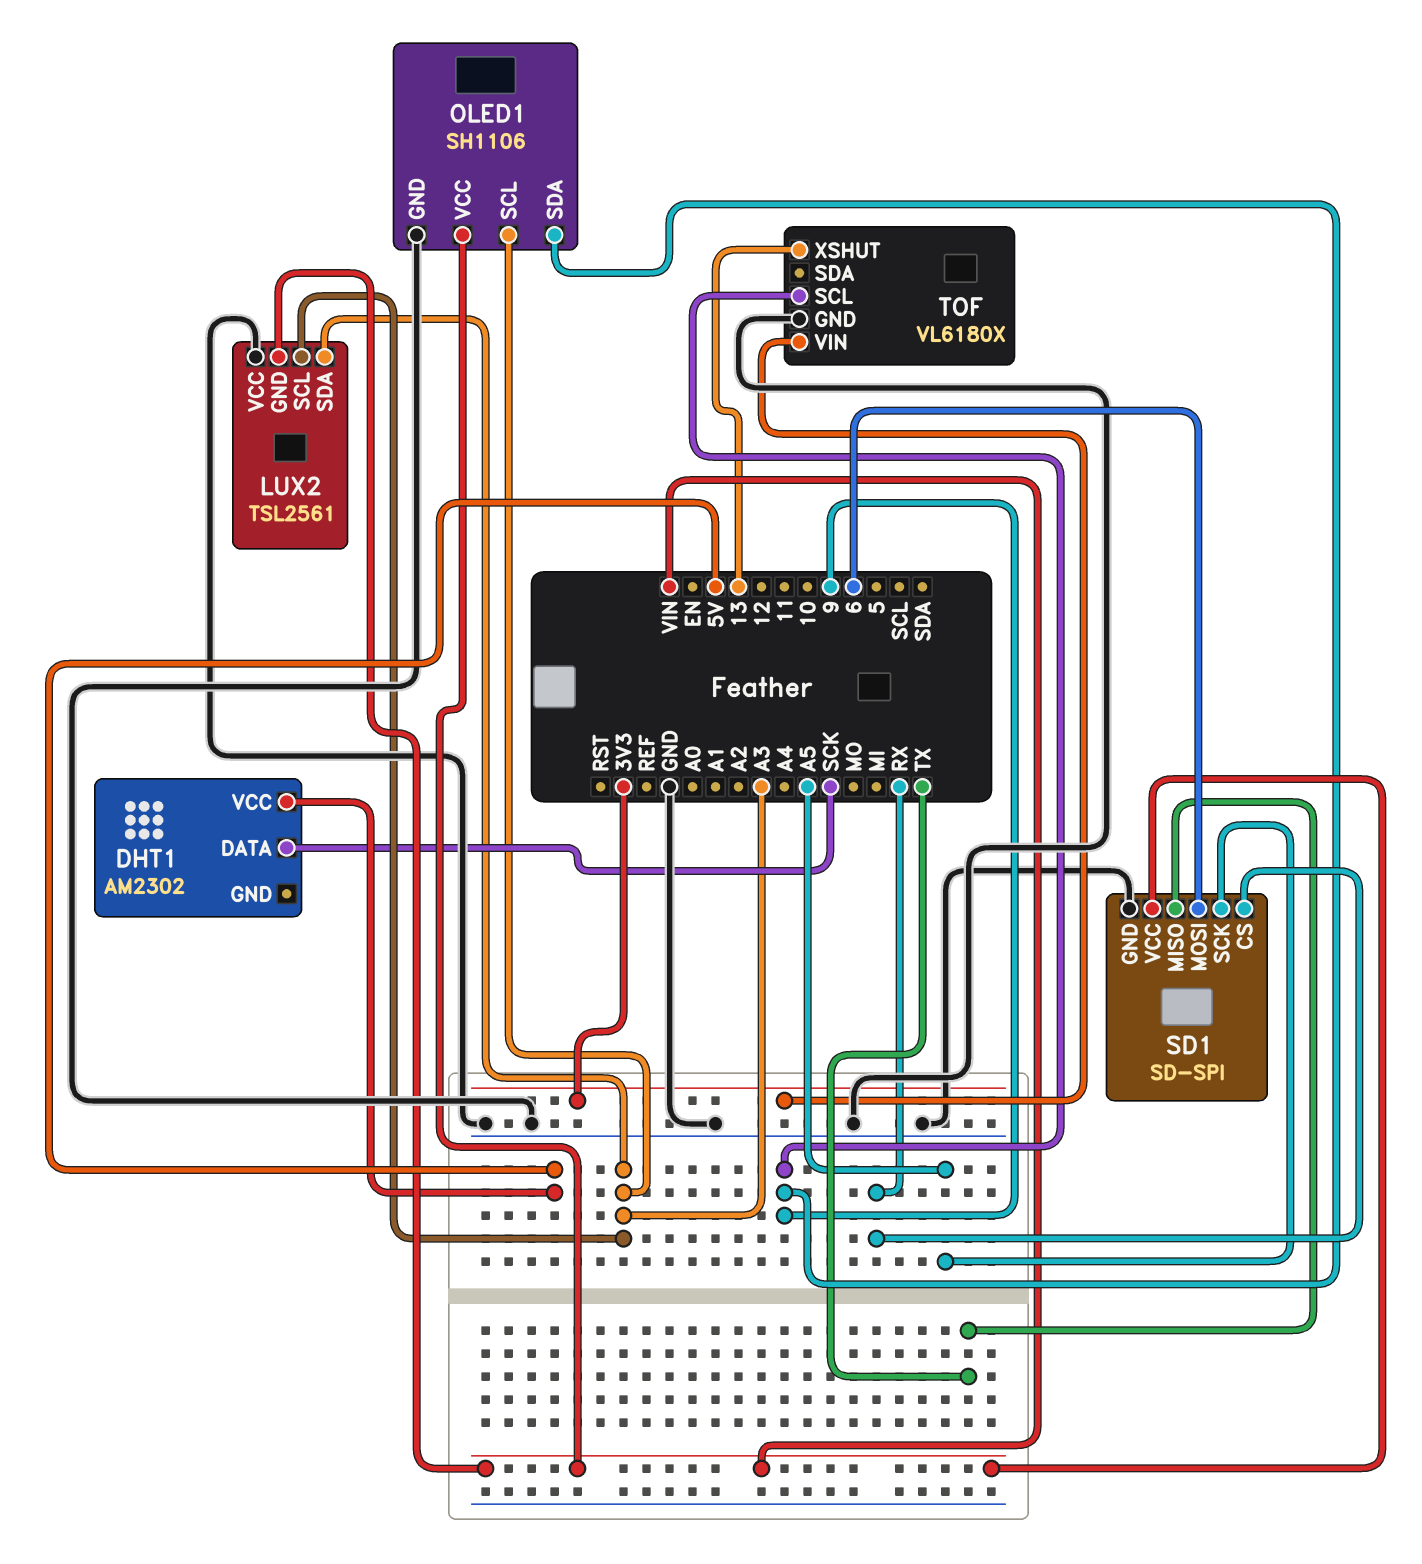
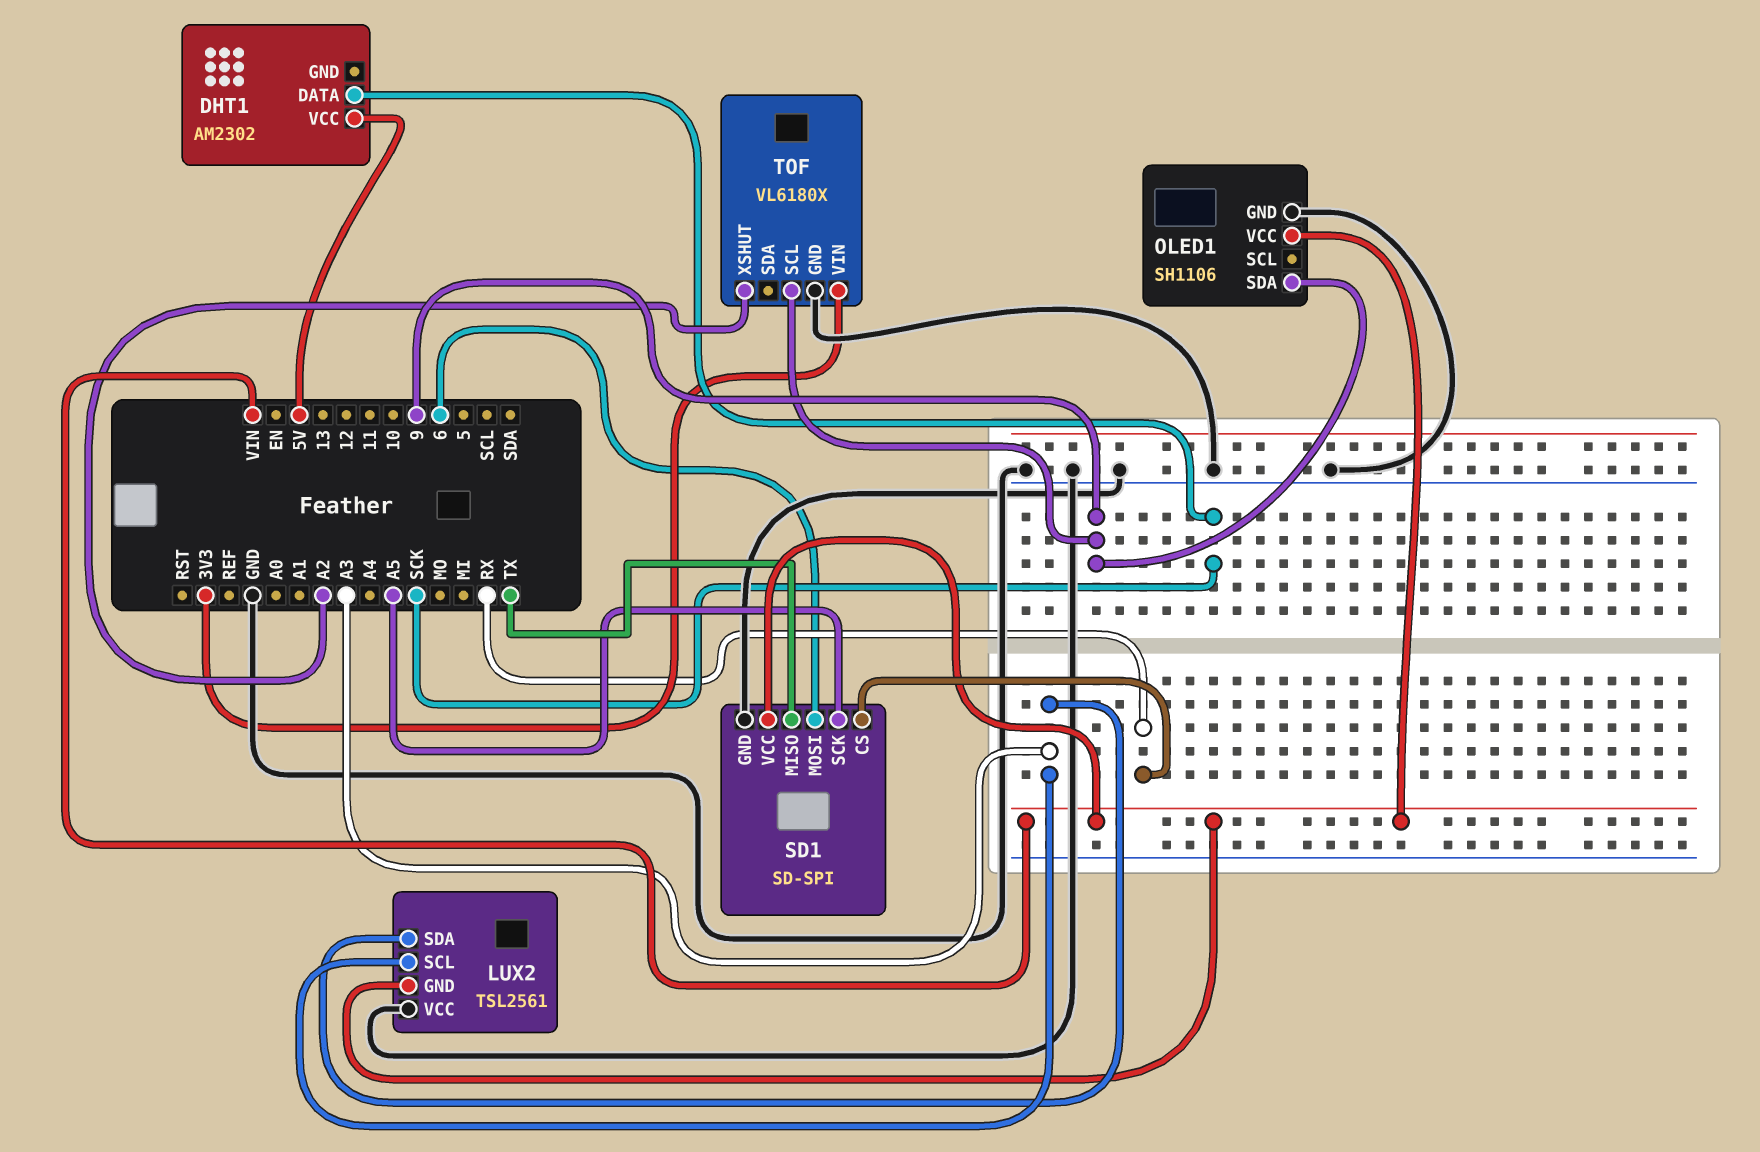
OLED1 pin SCL: A3 -> none
TOF pin XSHUT: 13 -> A2

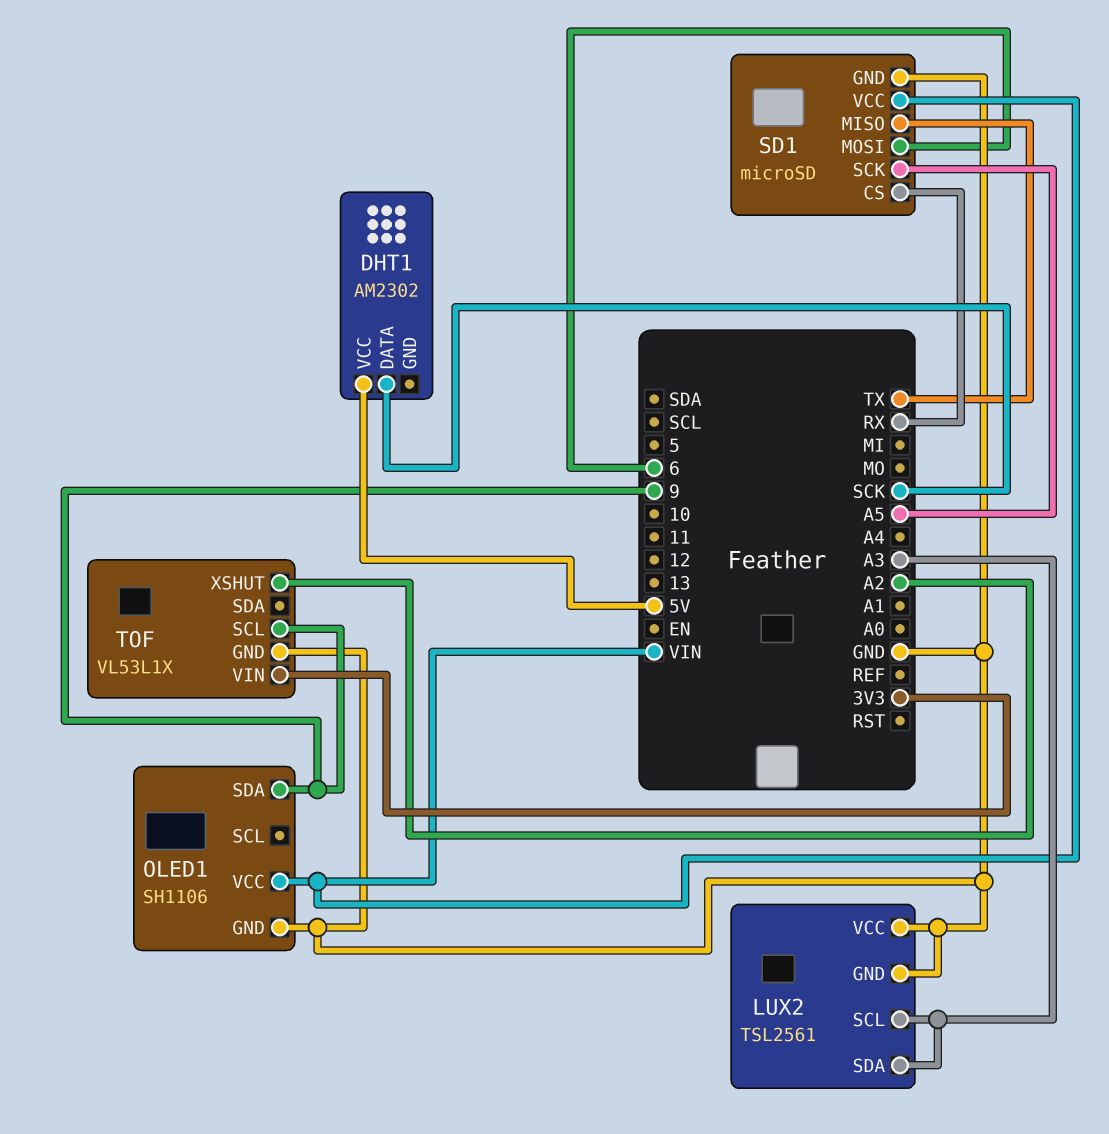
LUX2 pin GND: VIN -> GND
SD1: SD-SPI -> microSD
TOF: VL6180X -> VL53L1X

